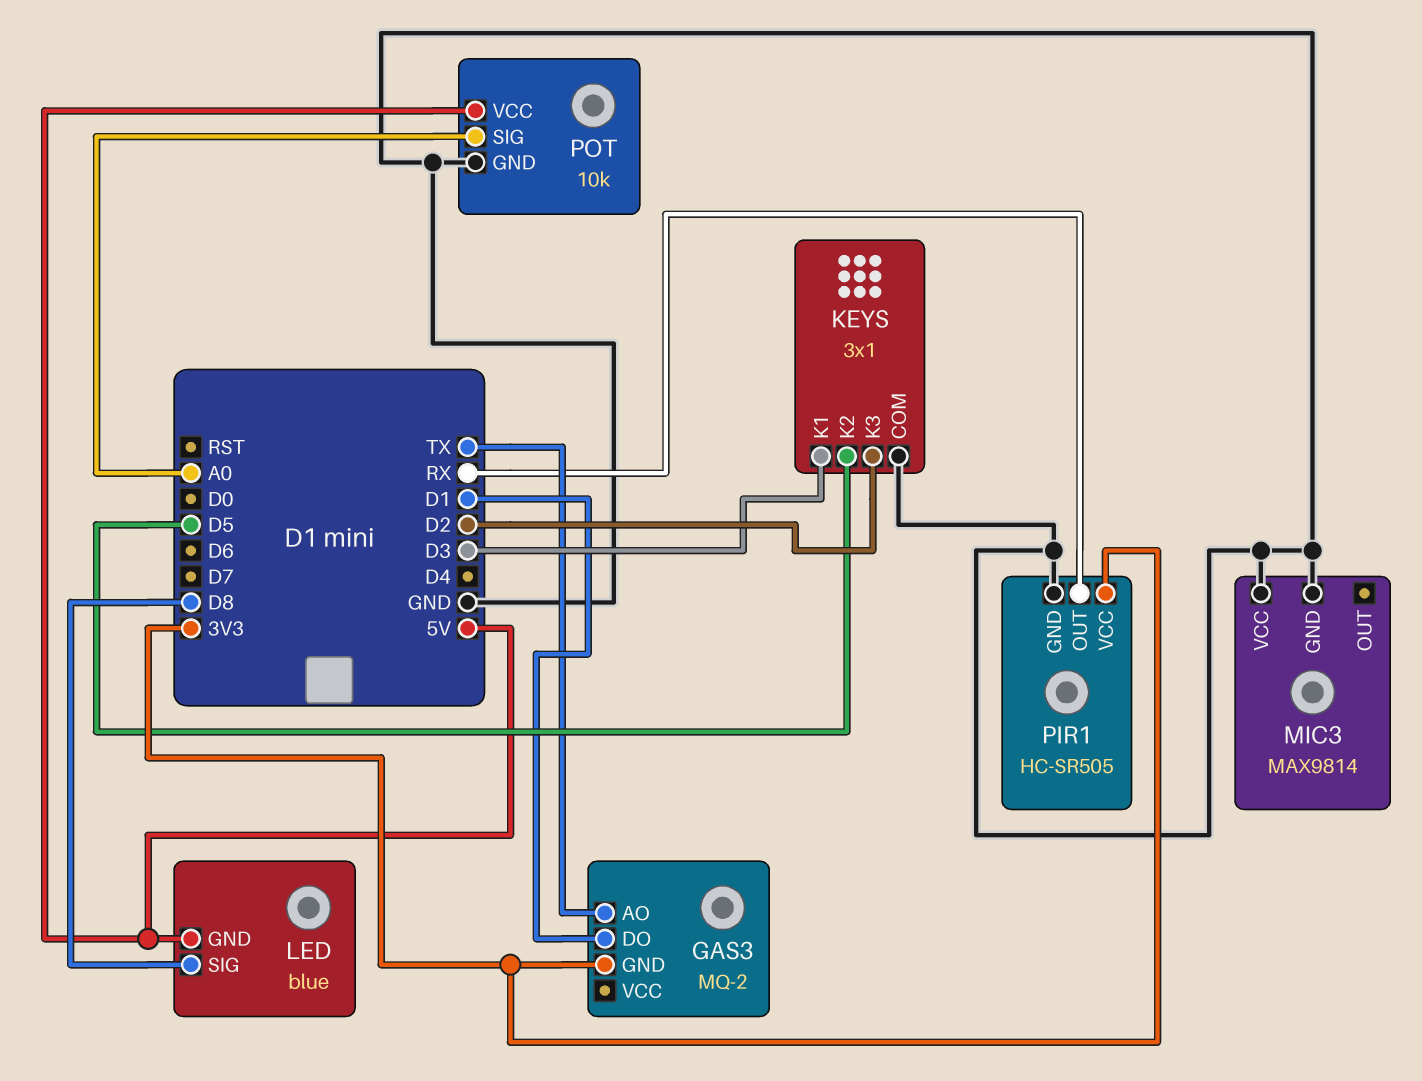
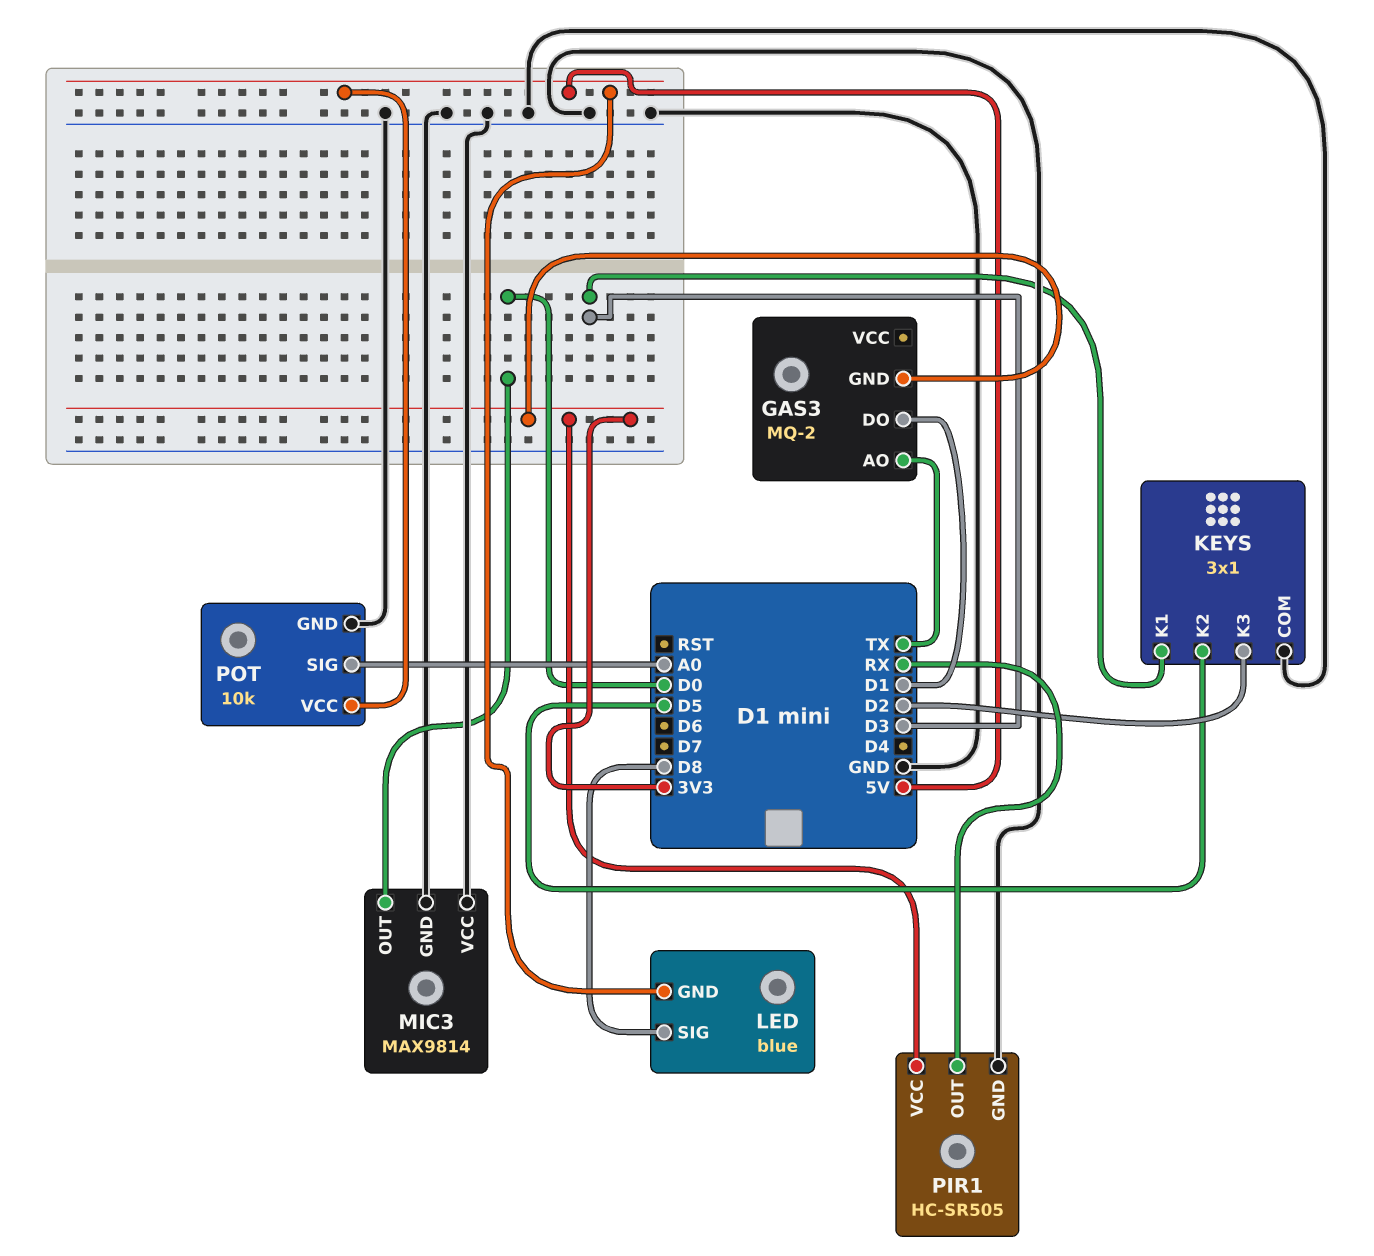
MIC3 pin OUT: none -> D0

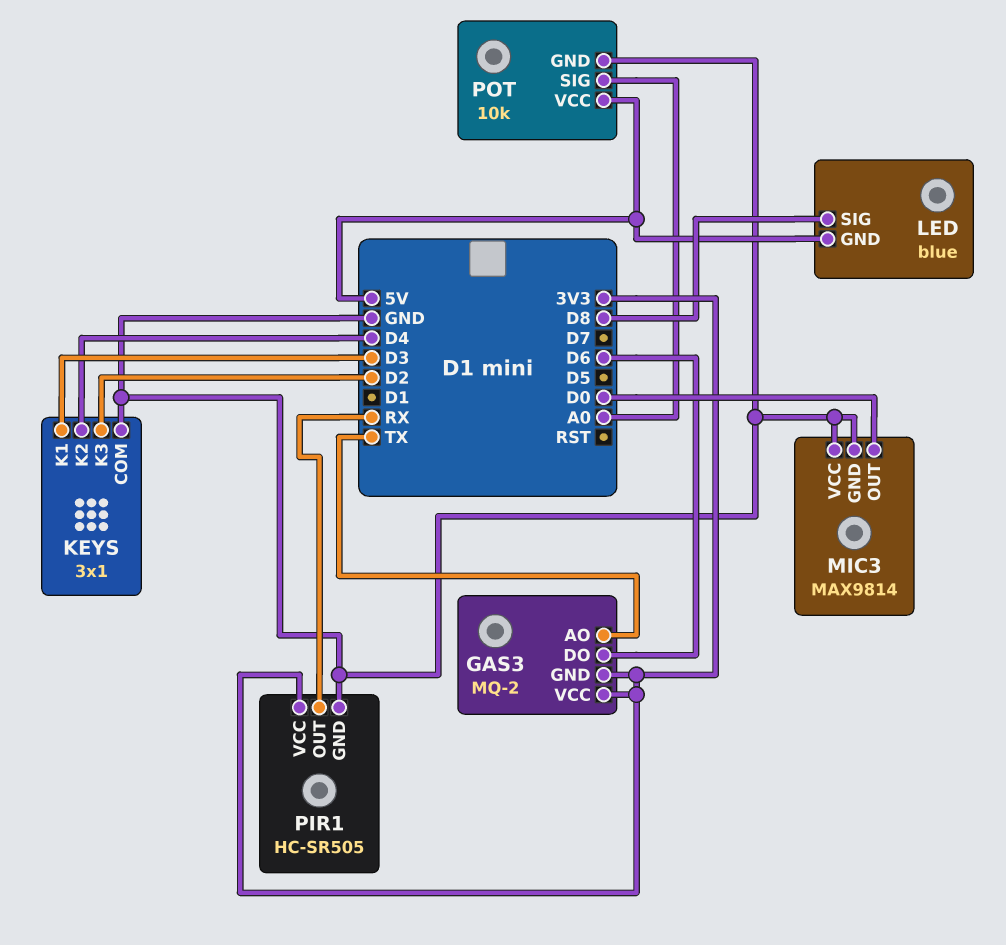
GAS3 pin DO: D1 -> D6
GAS3 pin VCC: none -> 3V3
KEYS pin K2: D5 -> D4

